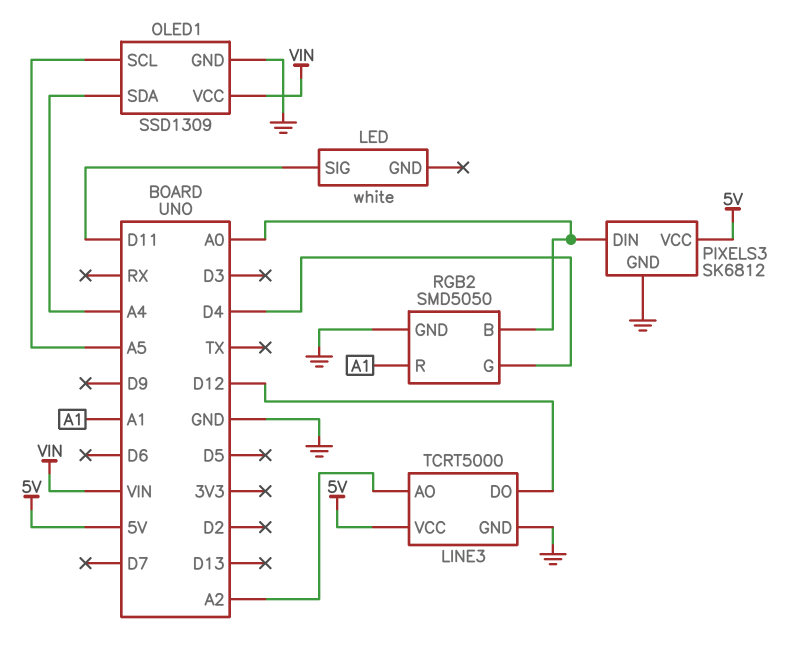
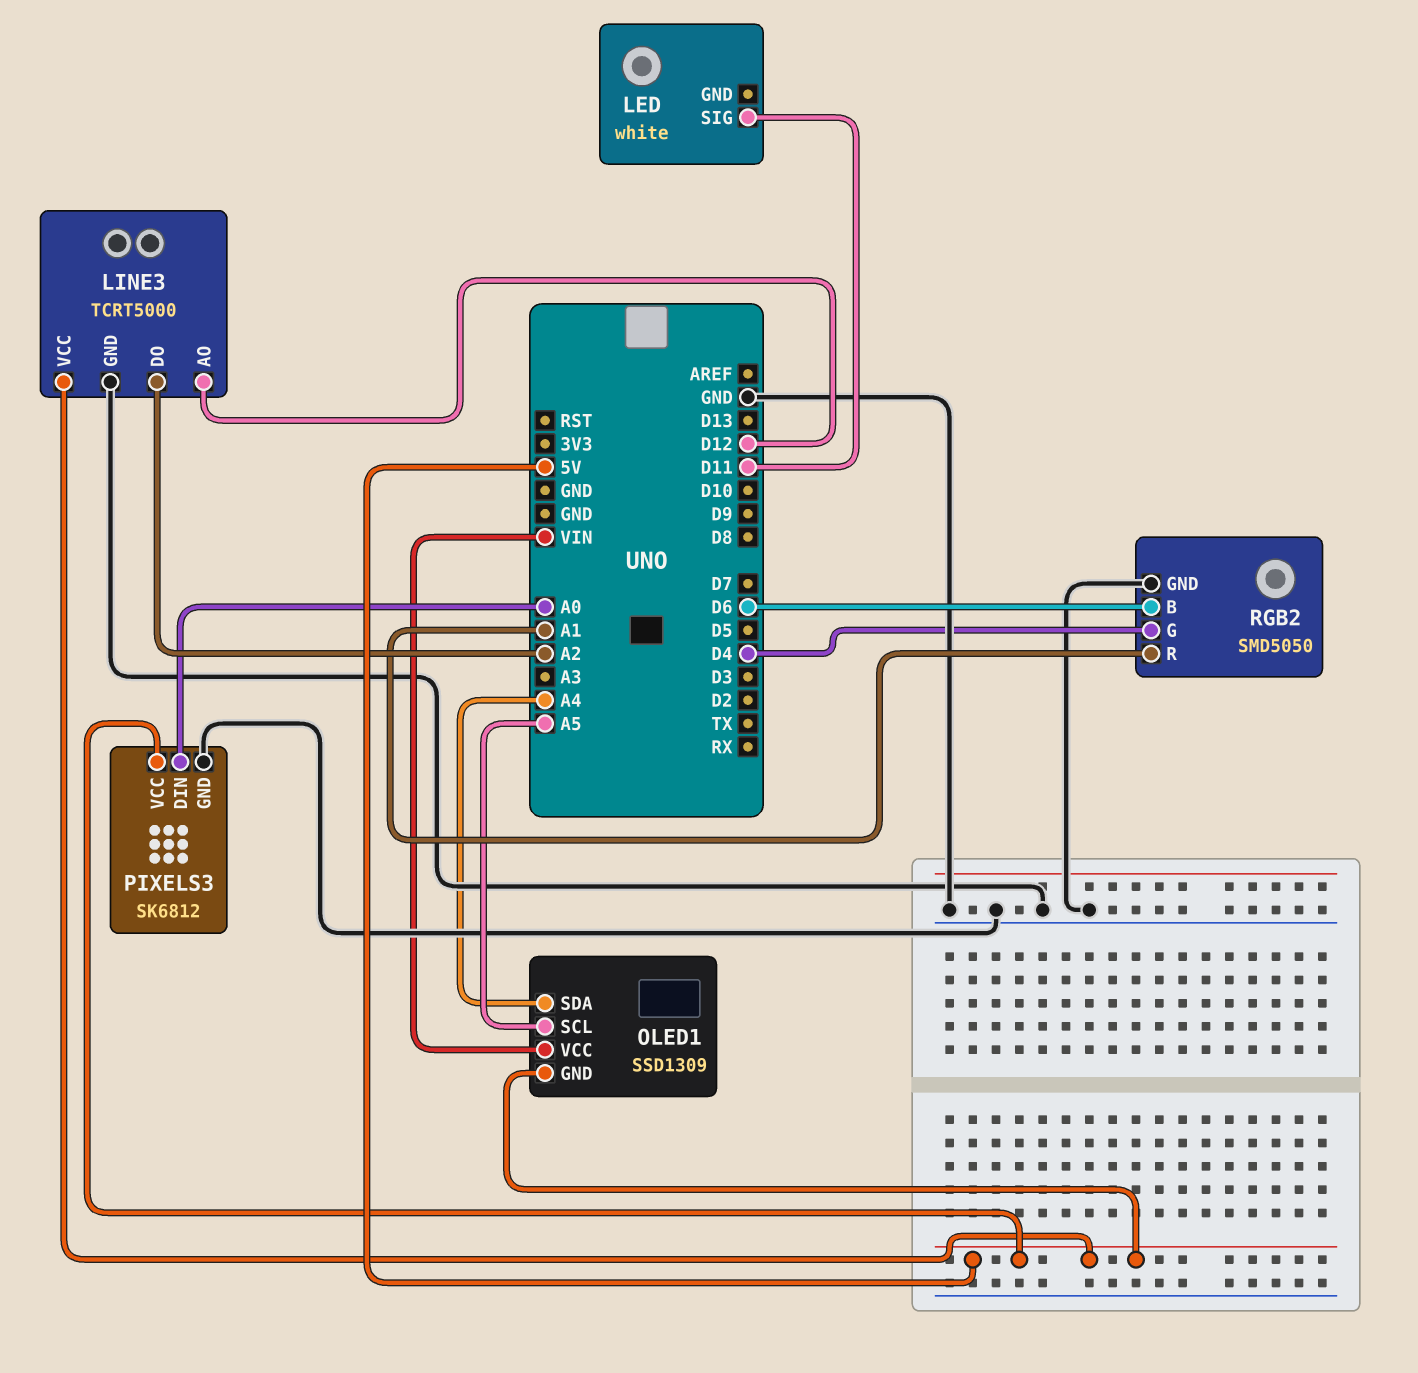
LINE3 pin AO: A2 -> D12
LINE3 pin DO: D12 -> A2
OLED1 pin GND: GND -> 5V
RGB2 pin B: A0 -> D6

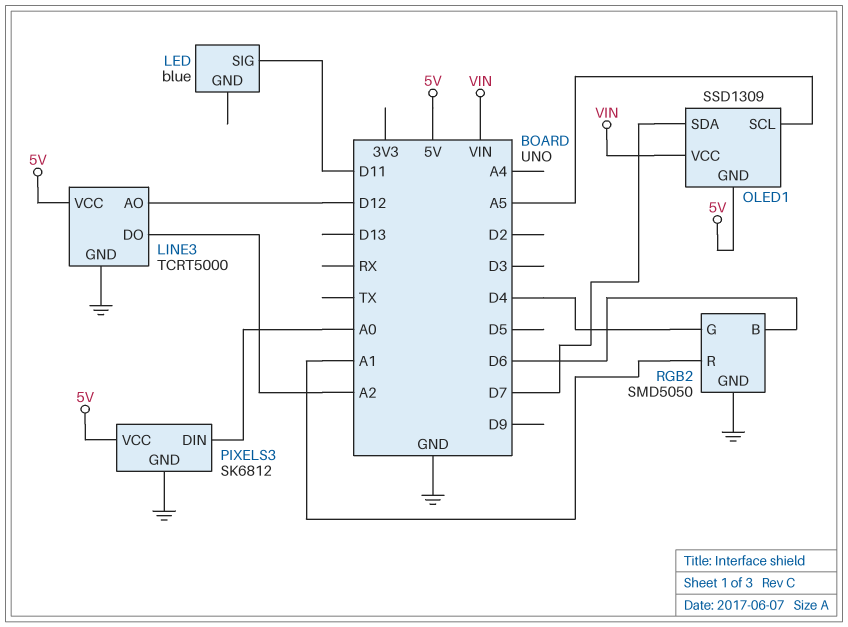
LED: white -> blue
OLED1 pin SDA: A4 -> D7

